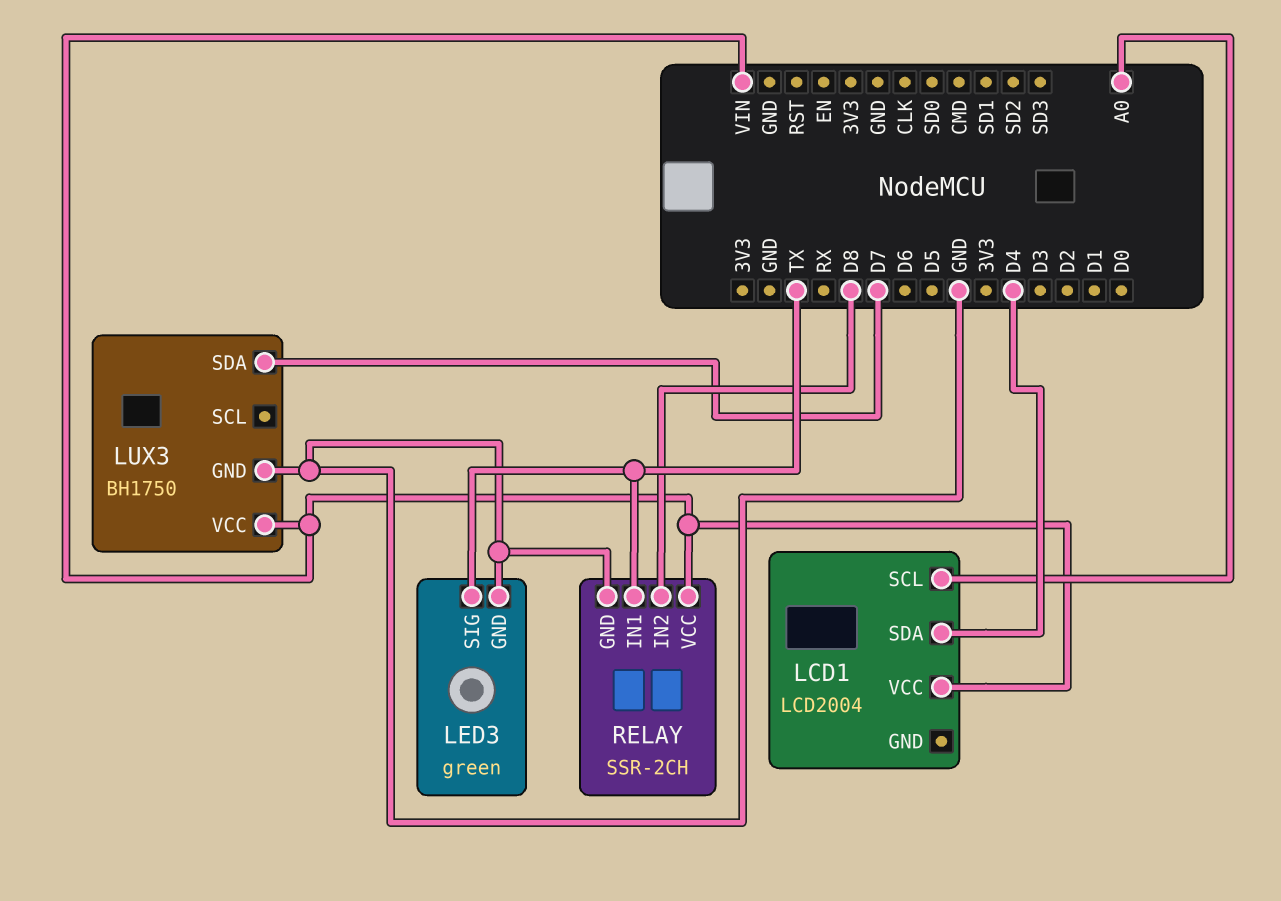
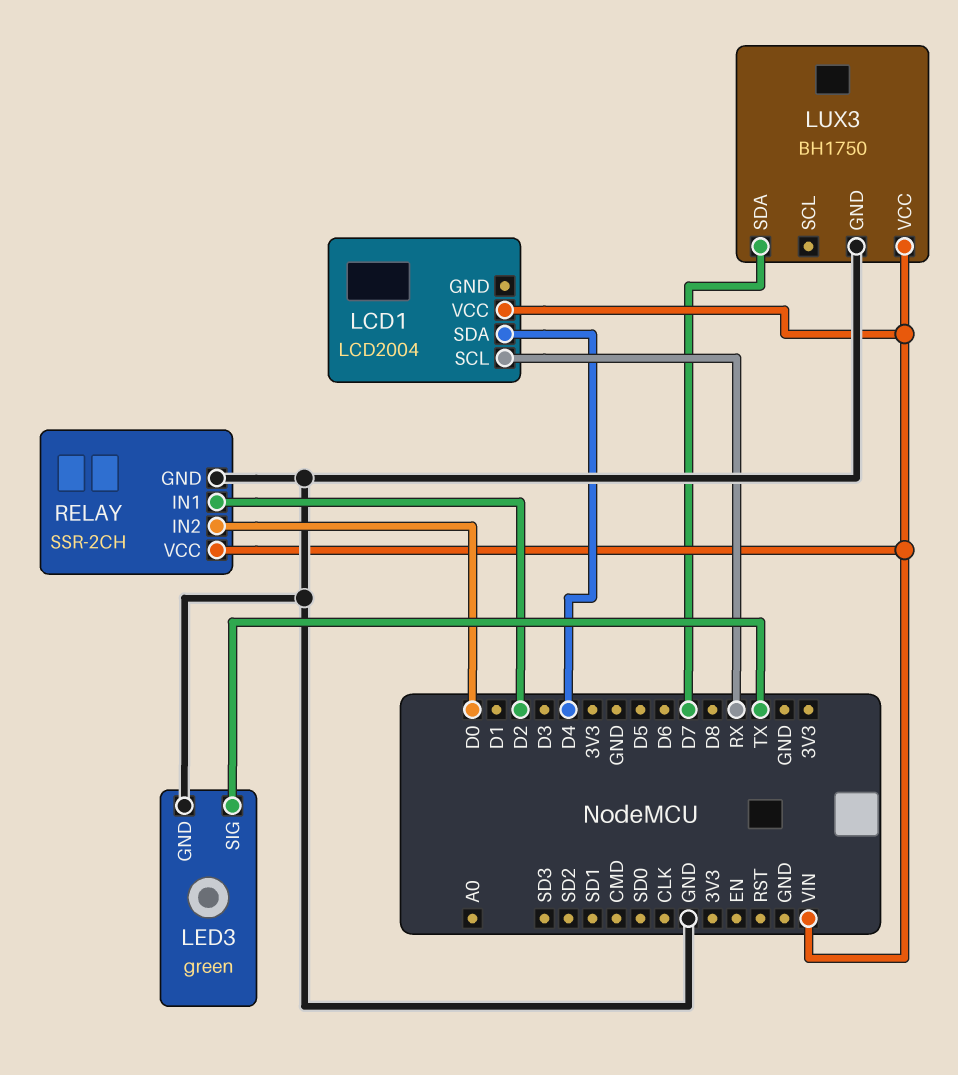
LCD1 pin SCL: A0 -> RX
RELAY pin IN1: TX -> D2
RELAY pin IN2: D8 -> D0

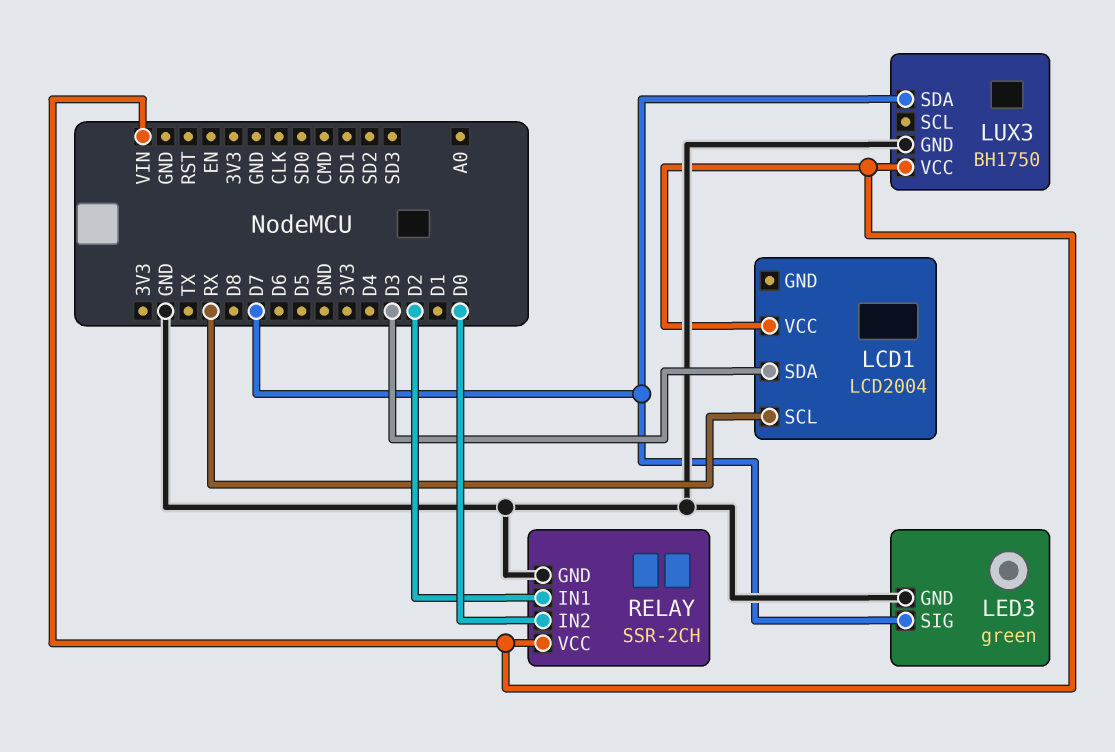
LCD1 pin SDA: D4 -> D3
LED3 pin SIG: TX -> D7

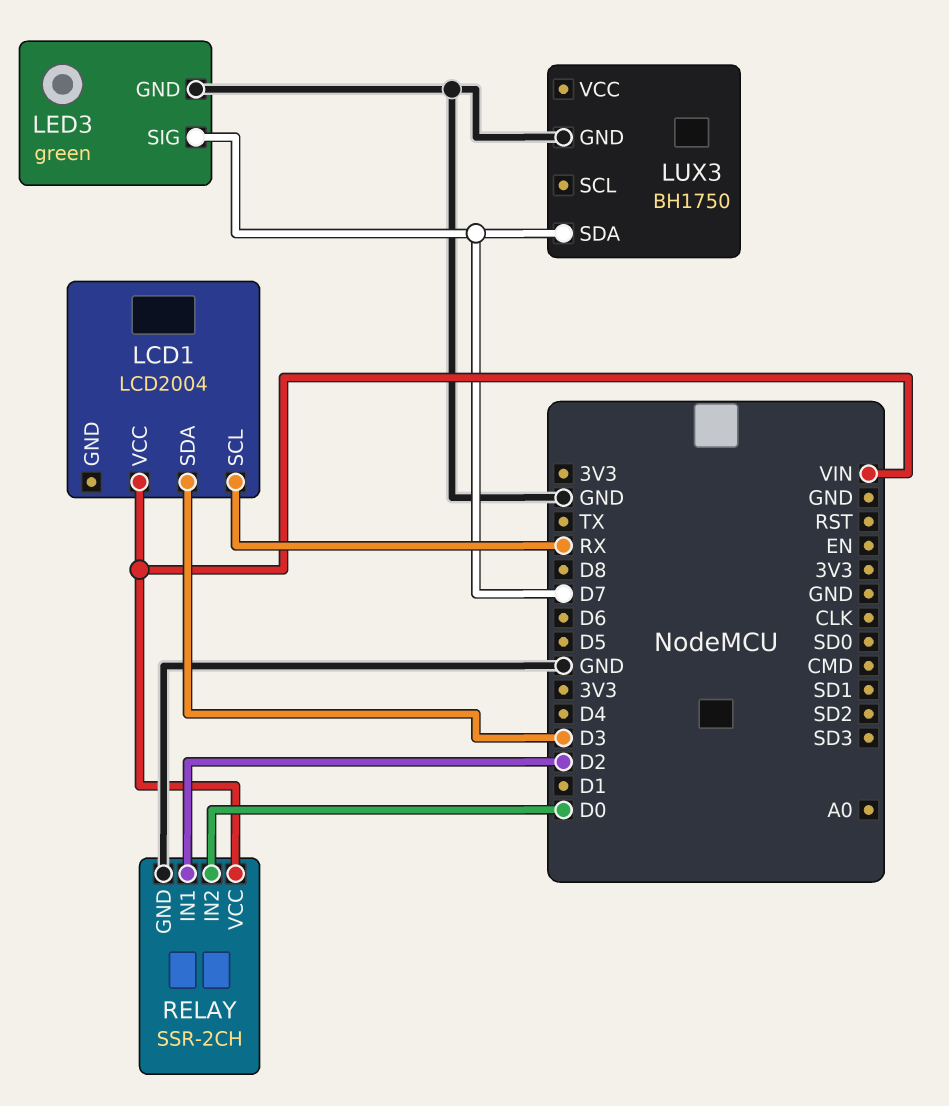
LUX3 pin VCC: VIN -> none

